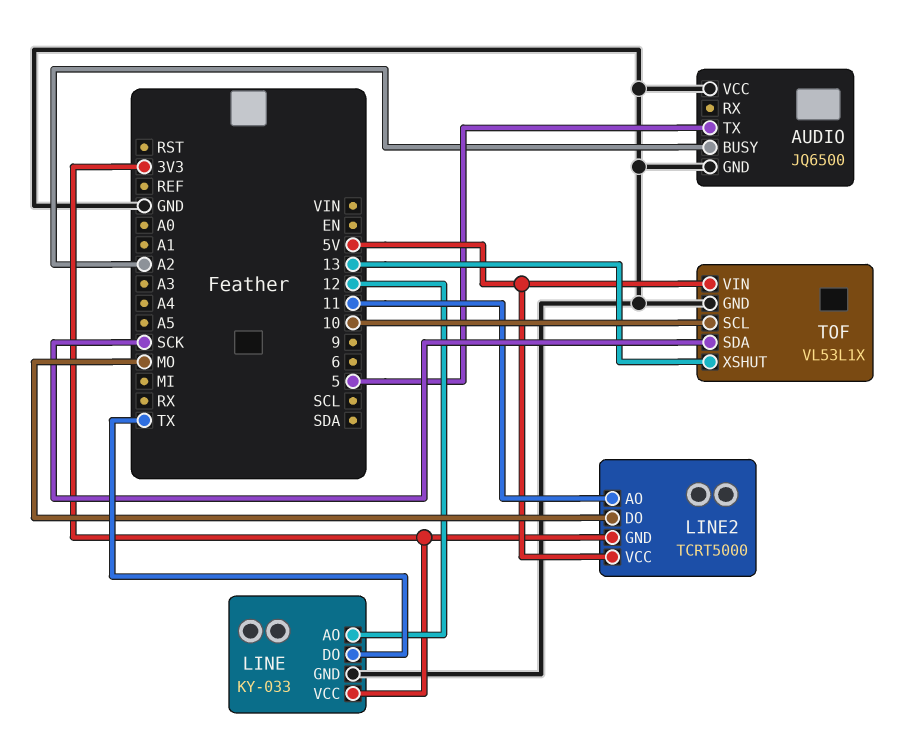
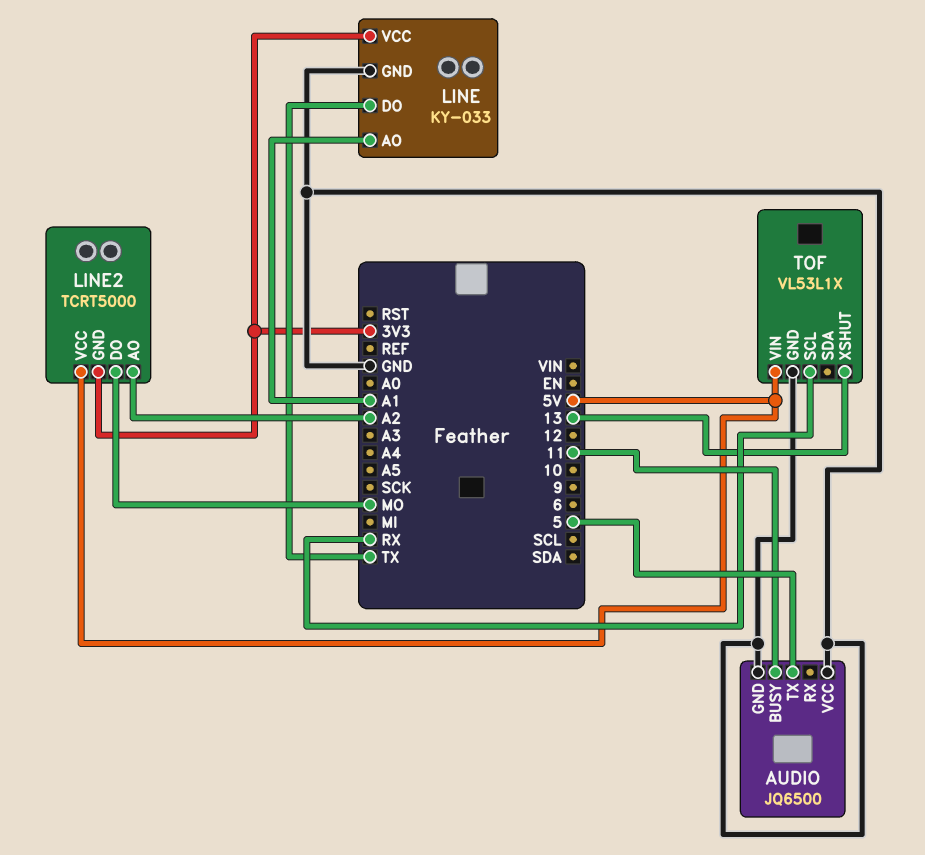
AUDIO pin BUSY: A2 -> 11
LINE pin AO: 12 -> A1
LINE2 pin AO: 11 -> A2
TOF pin SCL: 10 -> RX
TOF pin SDA: SCK -> none

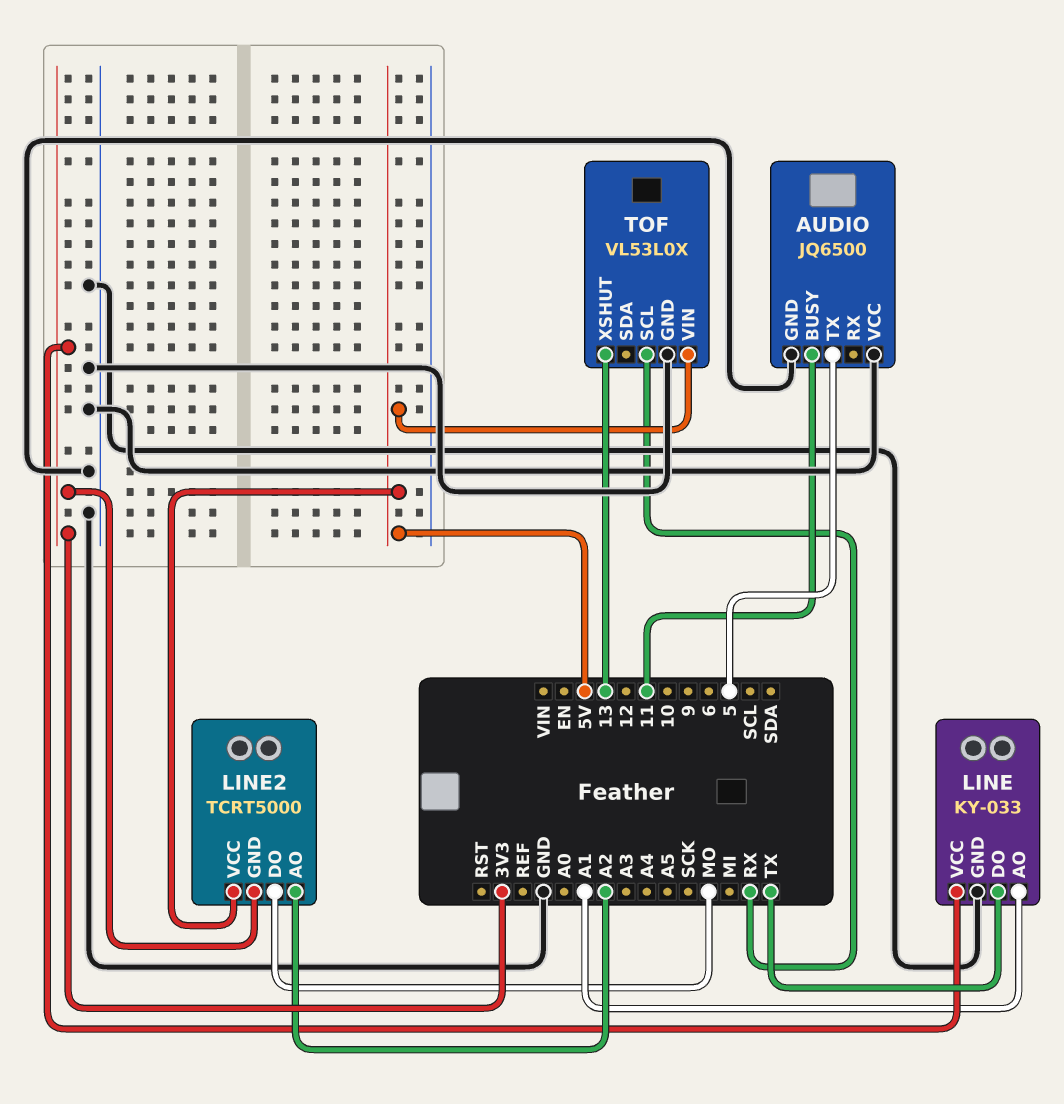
TOF: VL53L1X -> VL53L0X

